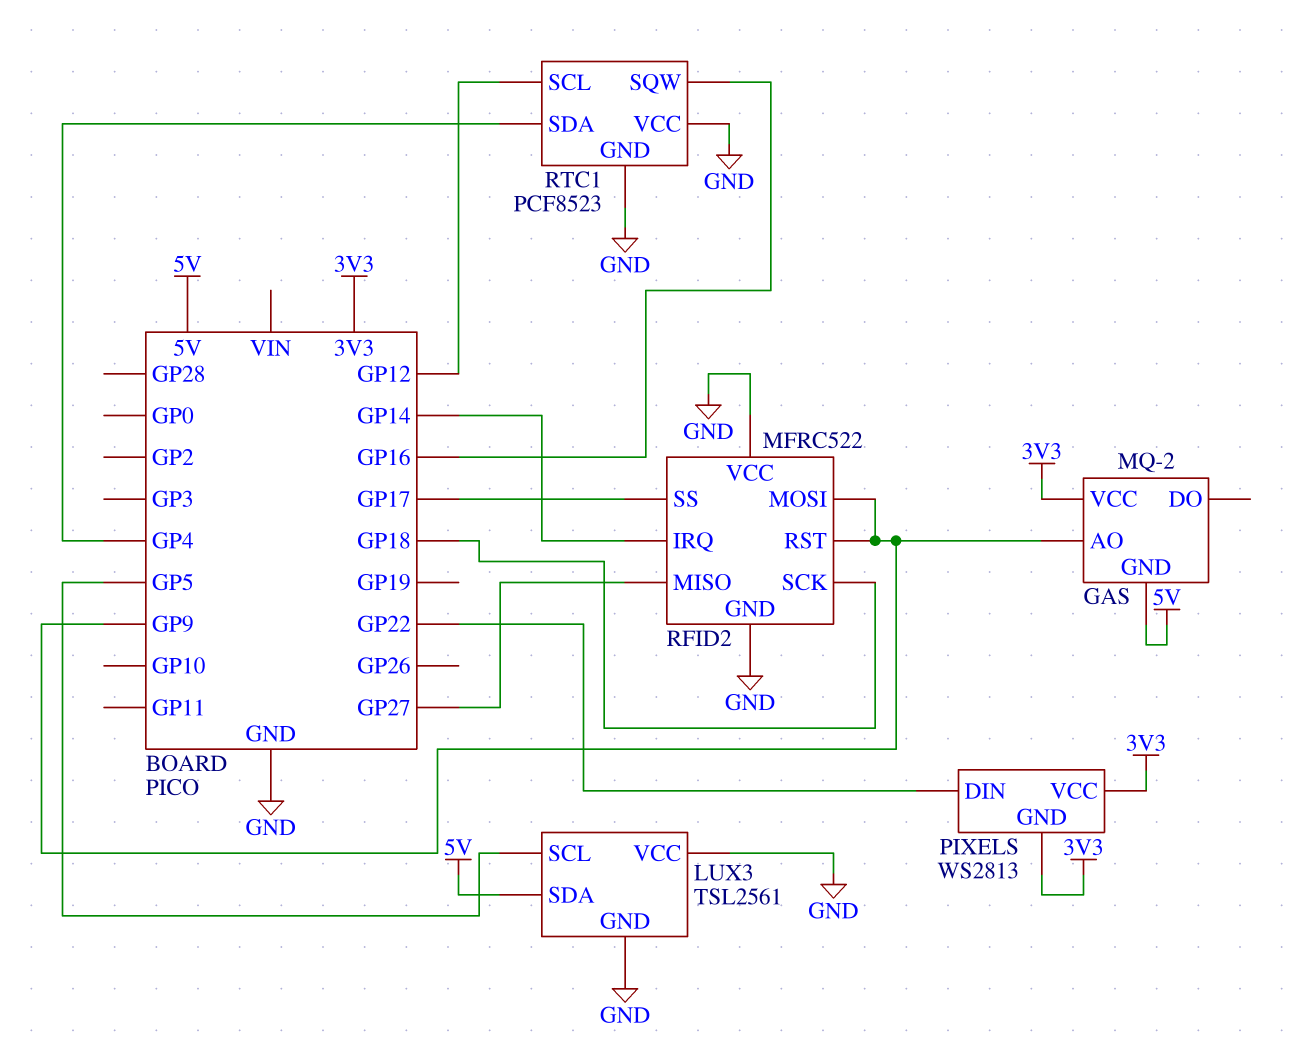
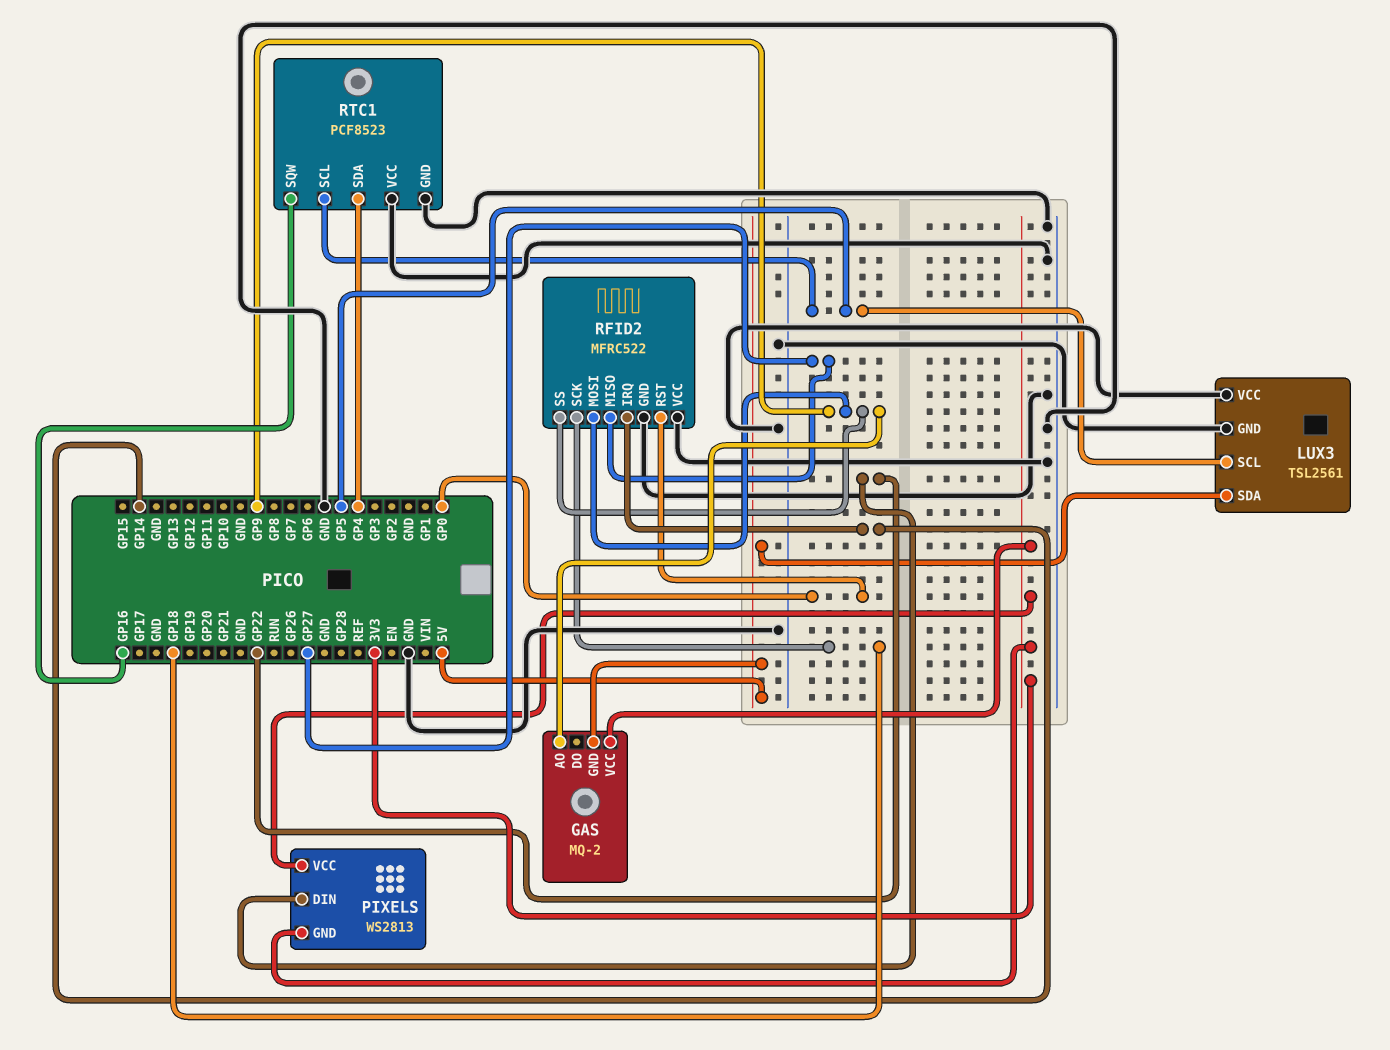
RFID2 pin RST: GP9 -> GP0
RFID2 pin SS: GP17 -> GP9
RTC1 pin SCL: GP12 -> GP5

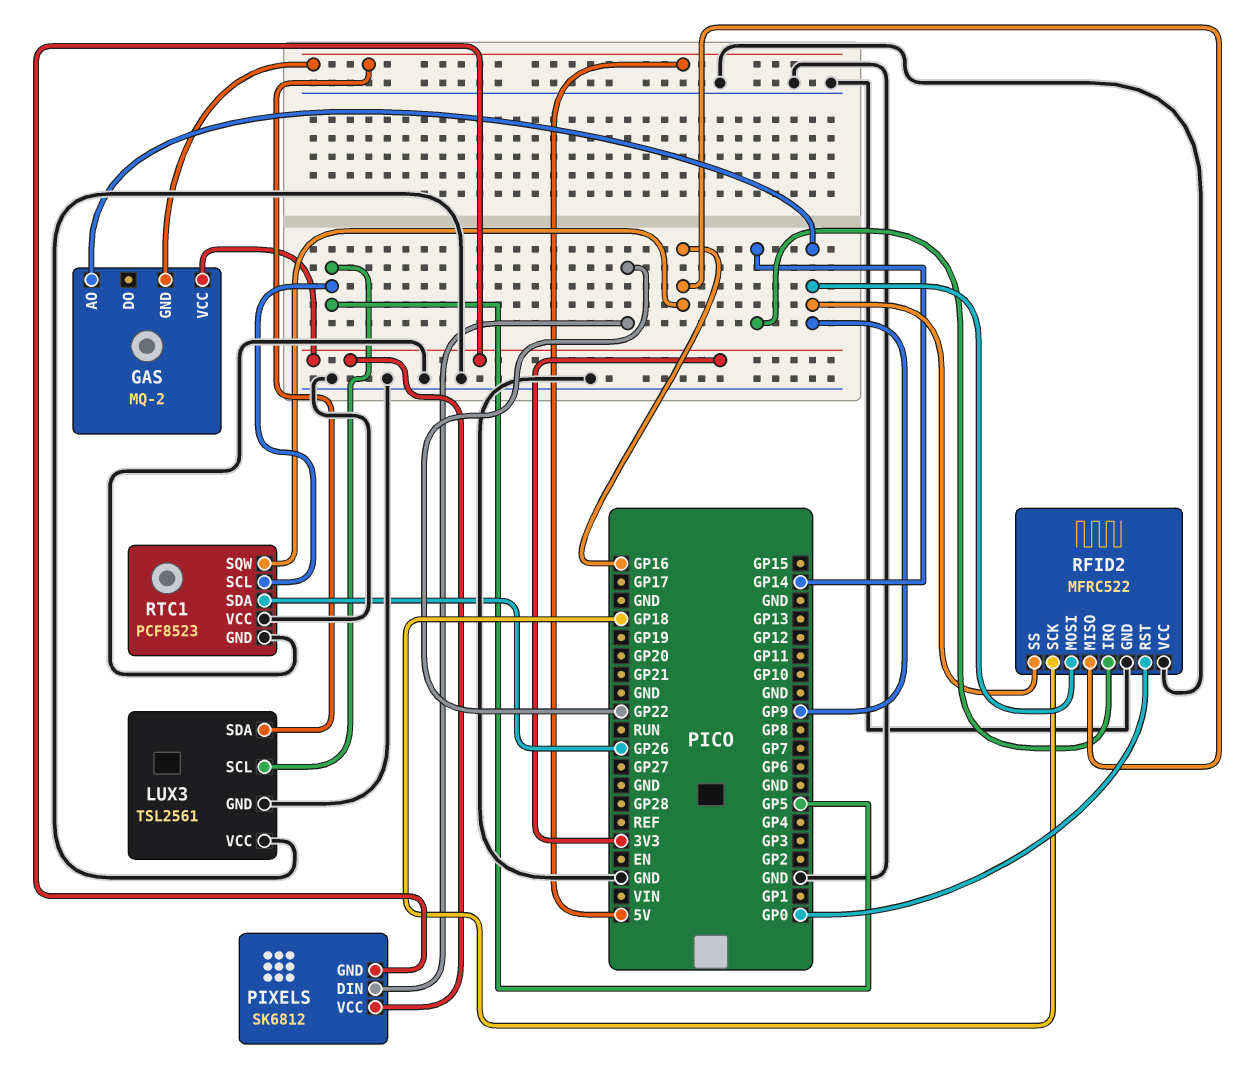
PIXELS: WS2813 -> SK6812
RFID2 pin MISO: GP27 -> GP16
RTC1 pin SDA: GP4 -> GP26

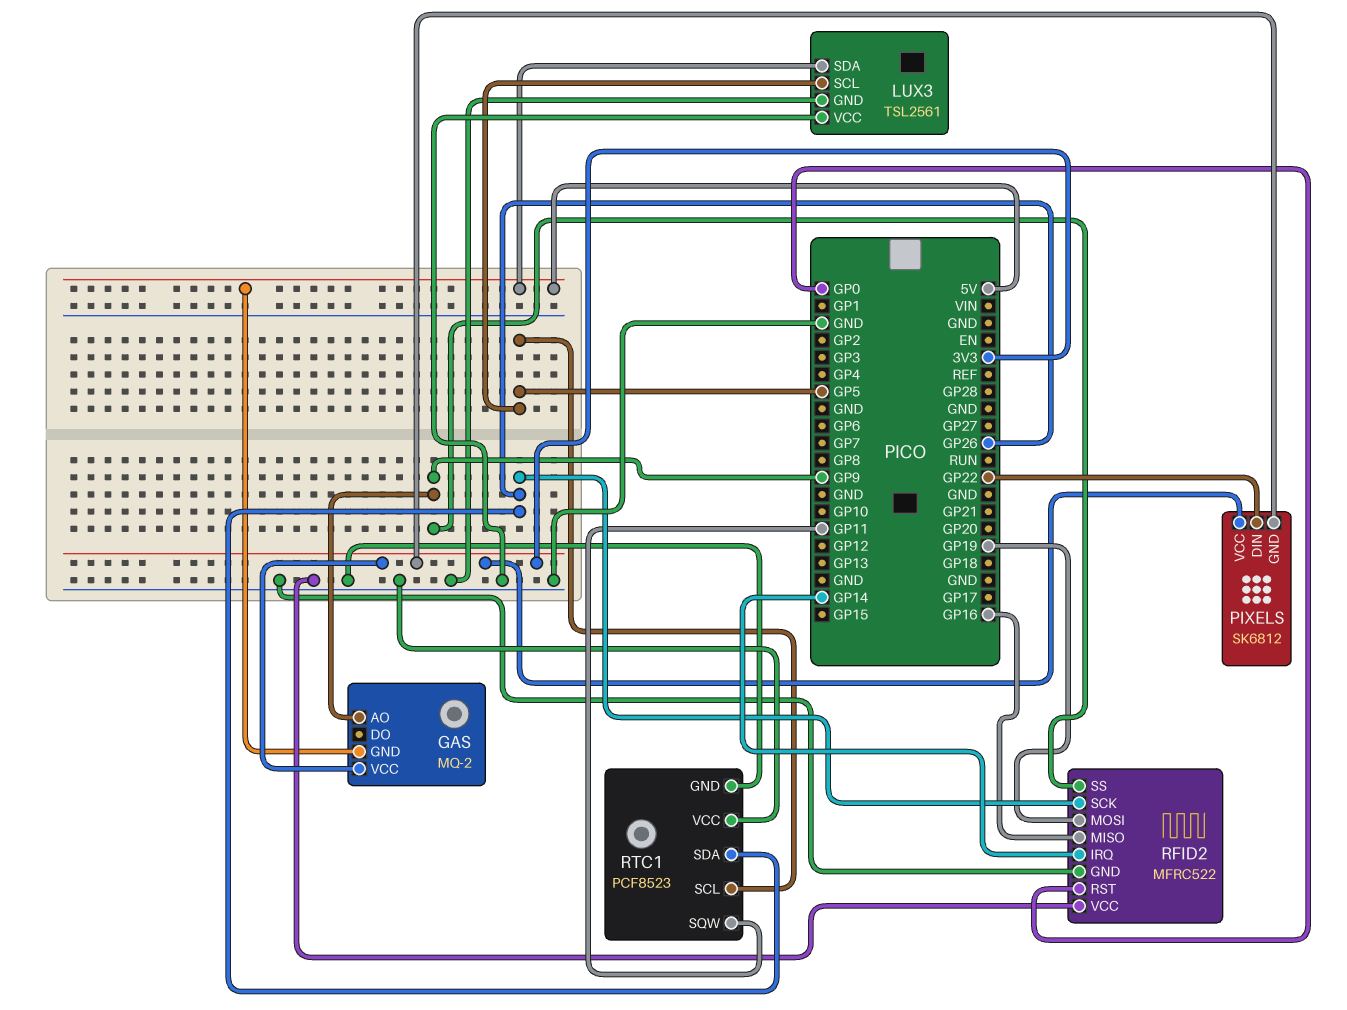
RFID2 pin MOSI: GP9 -> GP19
RFID2 pin SCK: GP18 -> GP26
RTC1 pin SQW: GP16 -> GP11

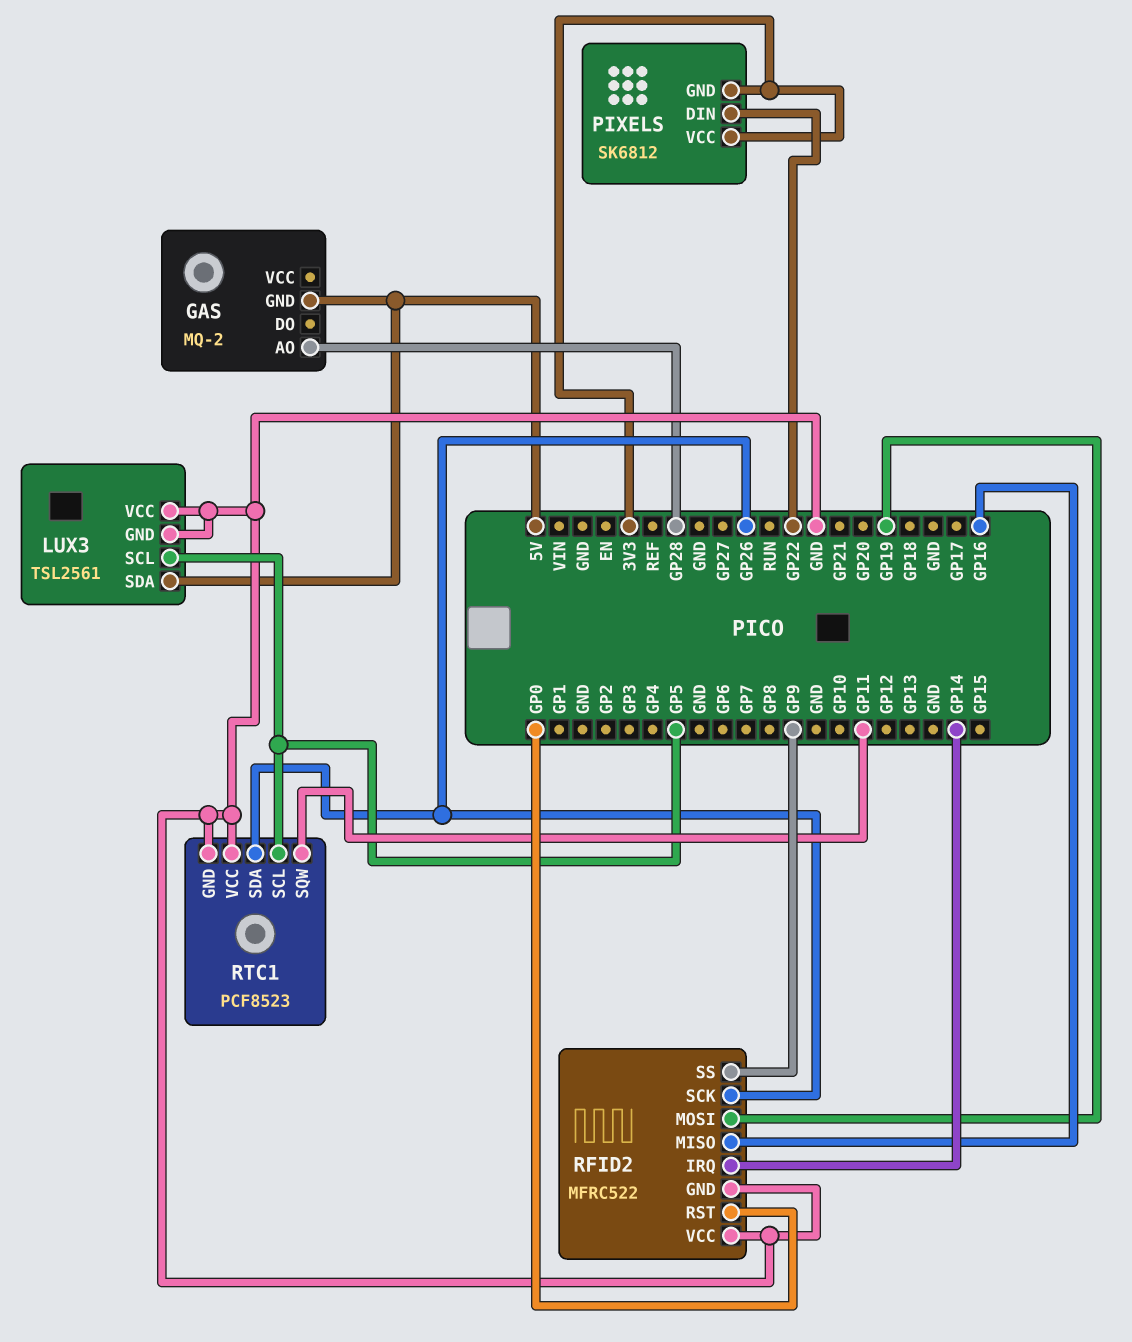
GAS pin AO: GP9 -> GP28
GAS pin VCC: 3V3 -> none

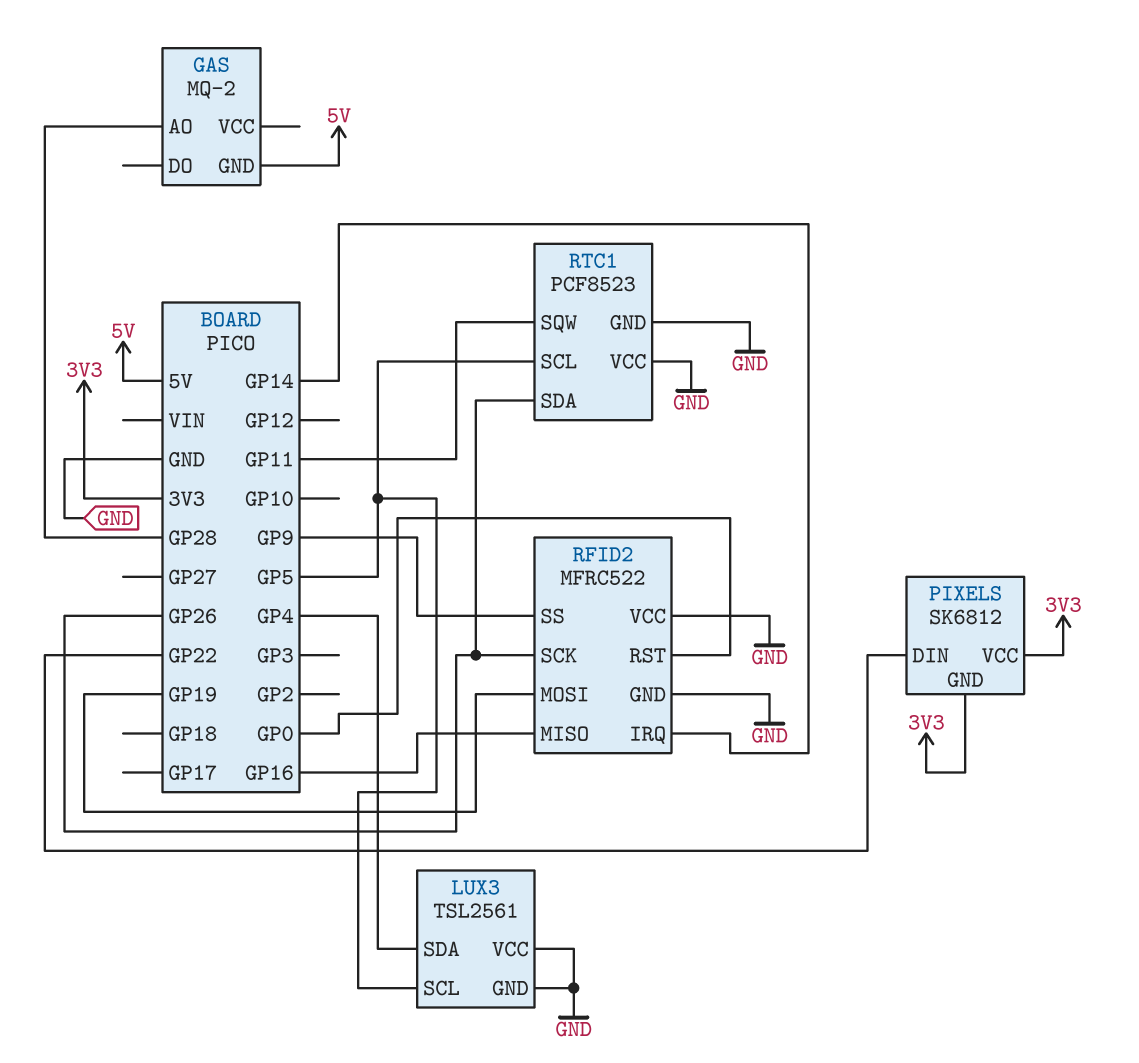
LUX3 pin SDA: 5V -> GP4

